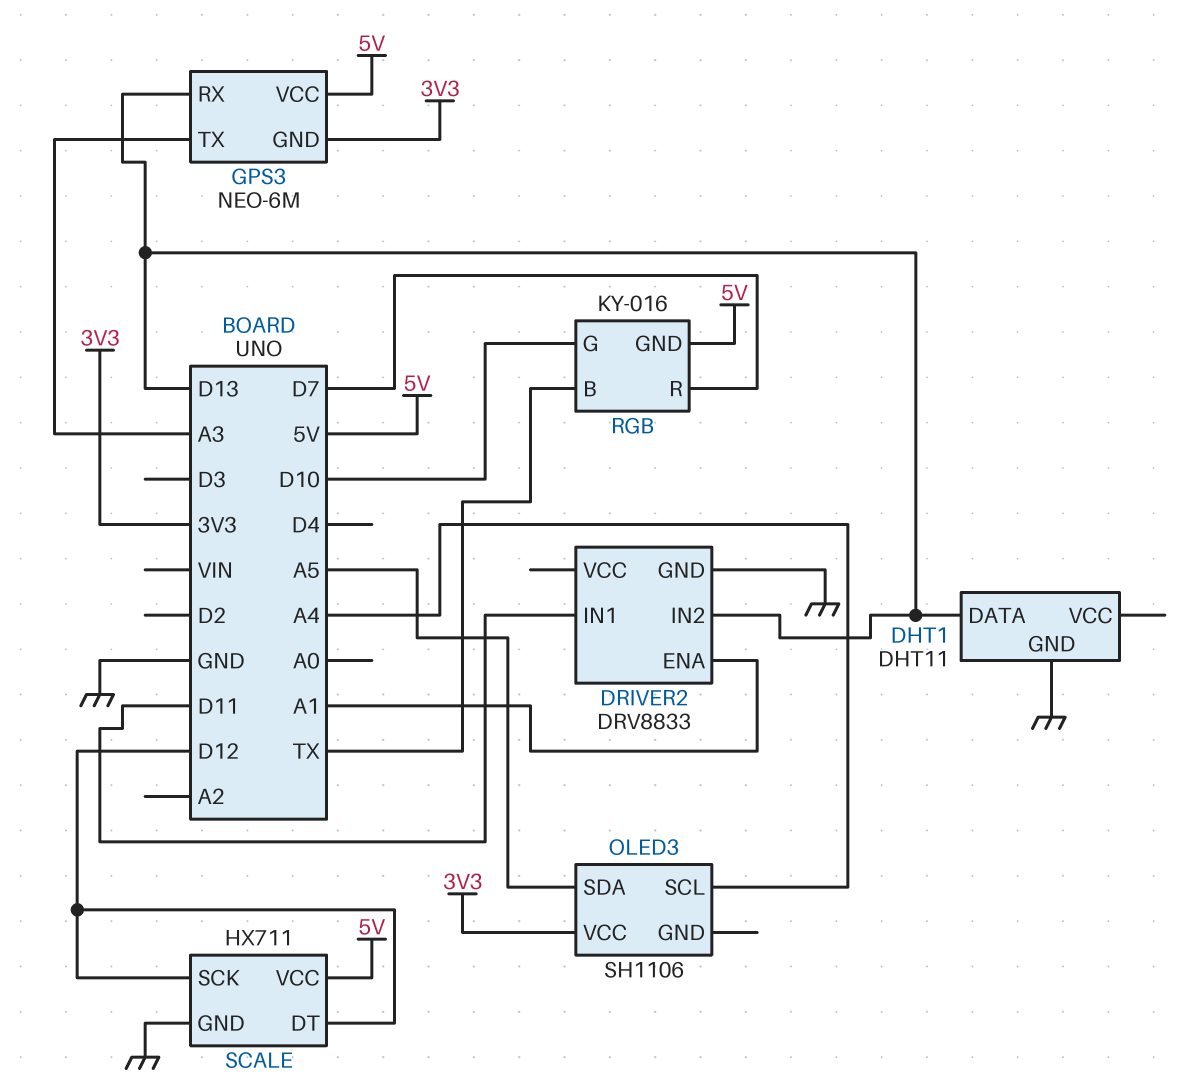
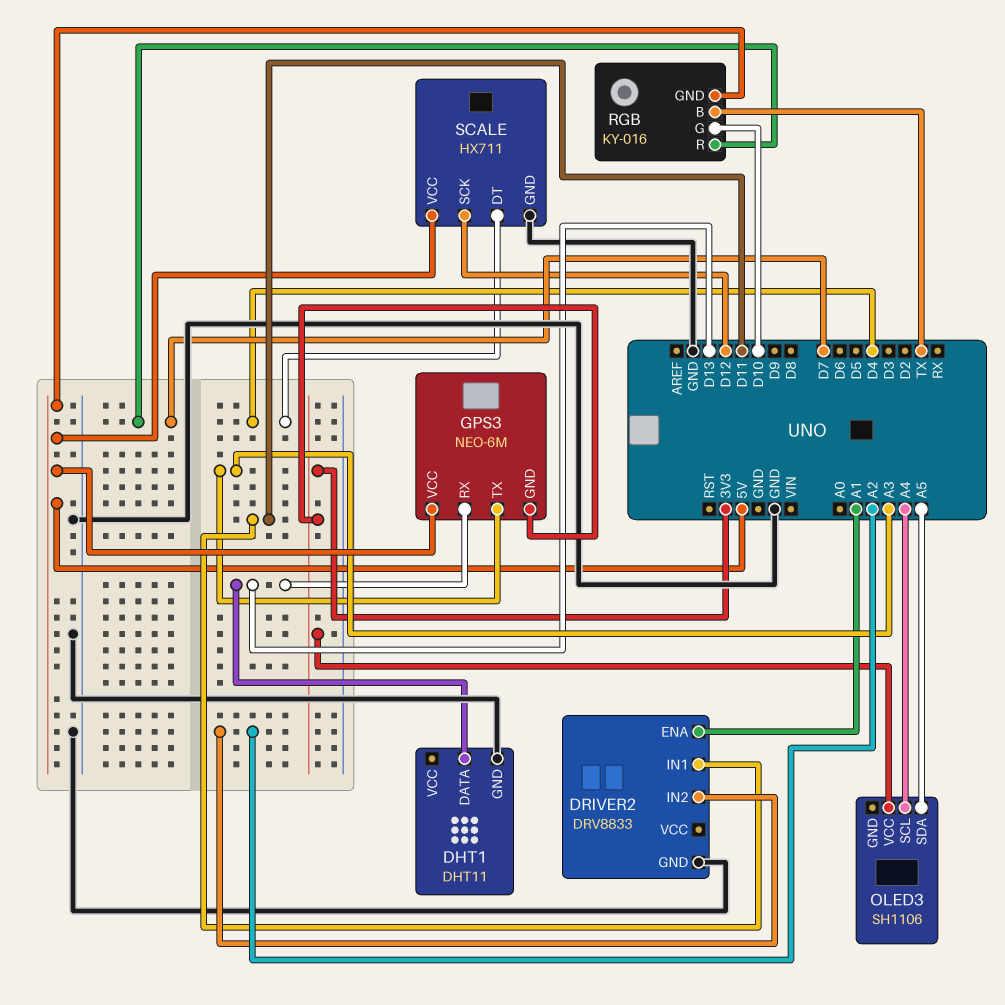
DRIVER2 pin IN2: D13 -> A2
SCALE pin DT: D12 -> D4

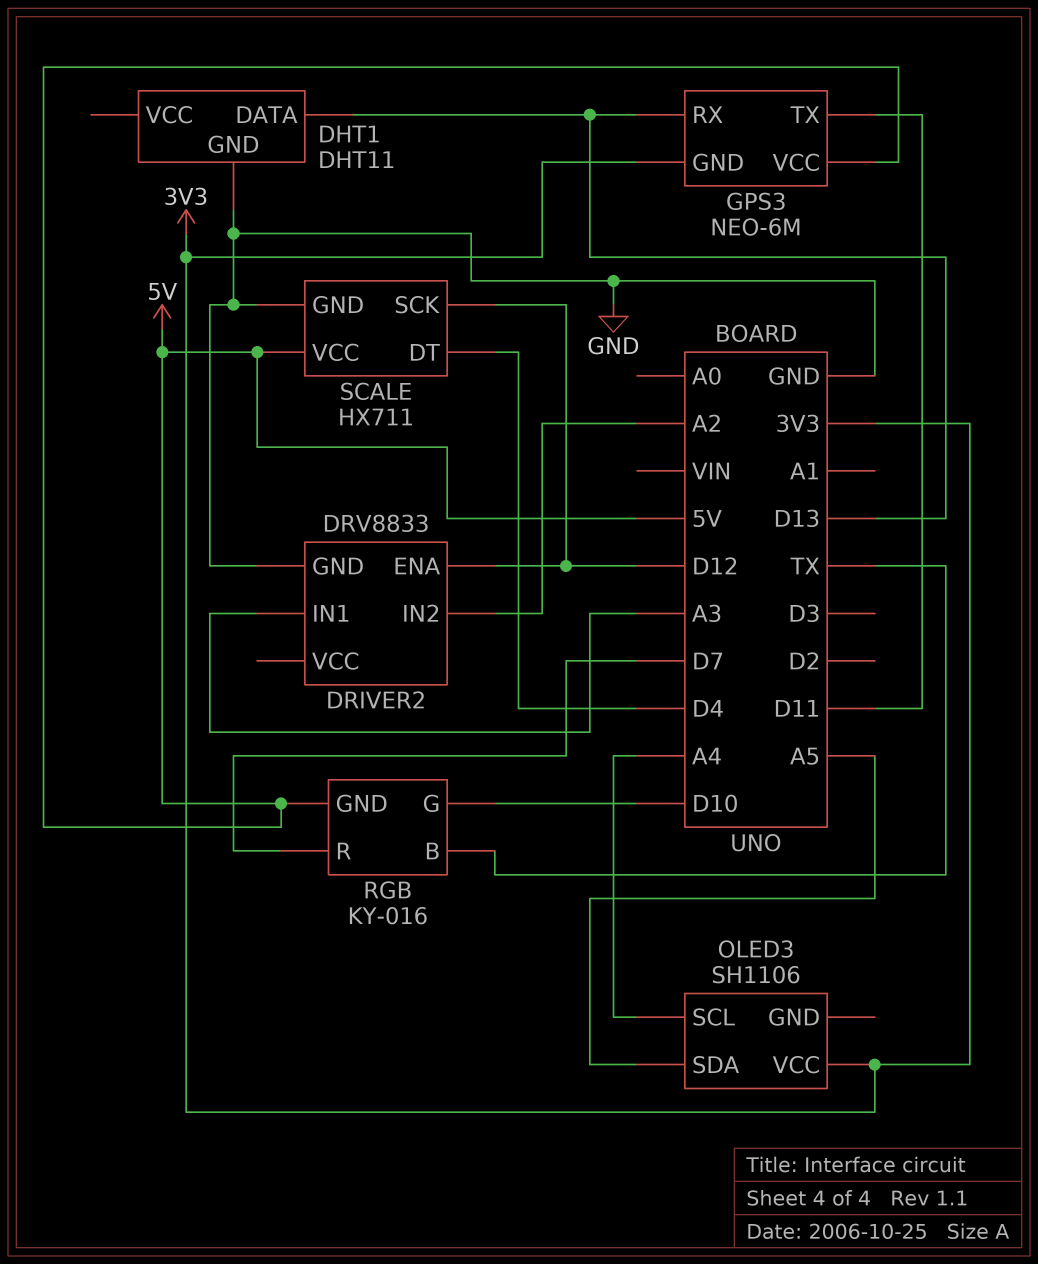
DRIVER2 pin ENA: A1 -> D12
DRIVER2 pin IN1: D11 -> A3
GPS3 pin TX: A3 -> D11

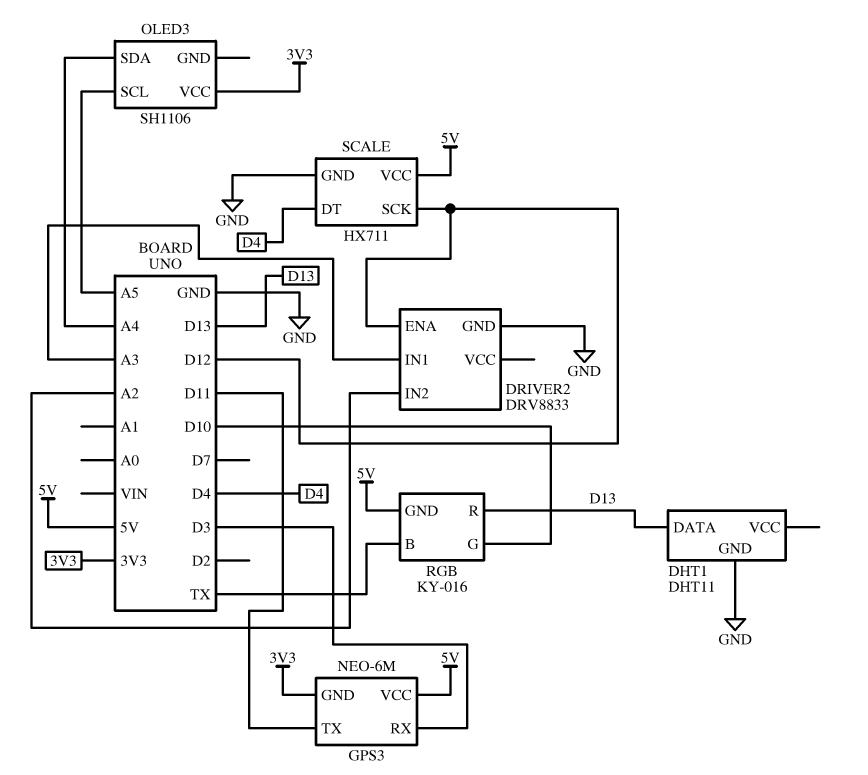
GPS3 pin RX: D13 -> D3
OLED3 pin SCL: A4 -> A5
OLED3 pin SDA: A5 -> A4
RGB pin R: D7 -> D13

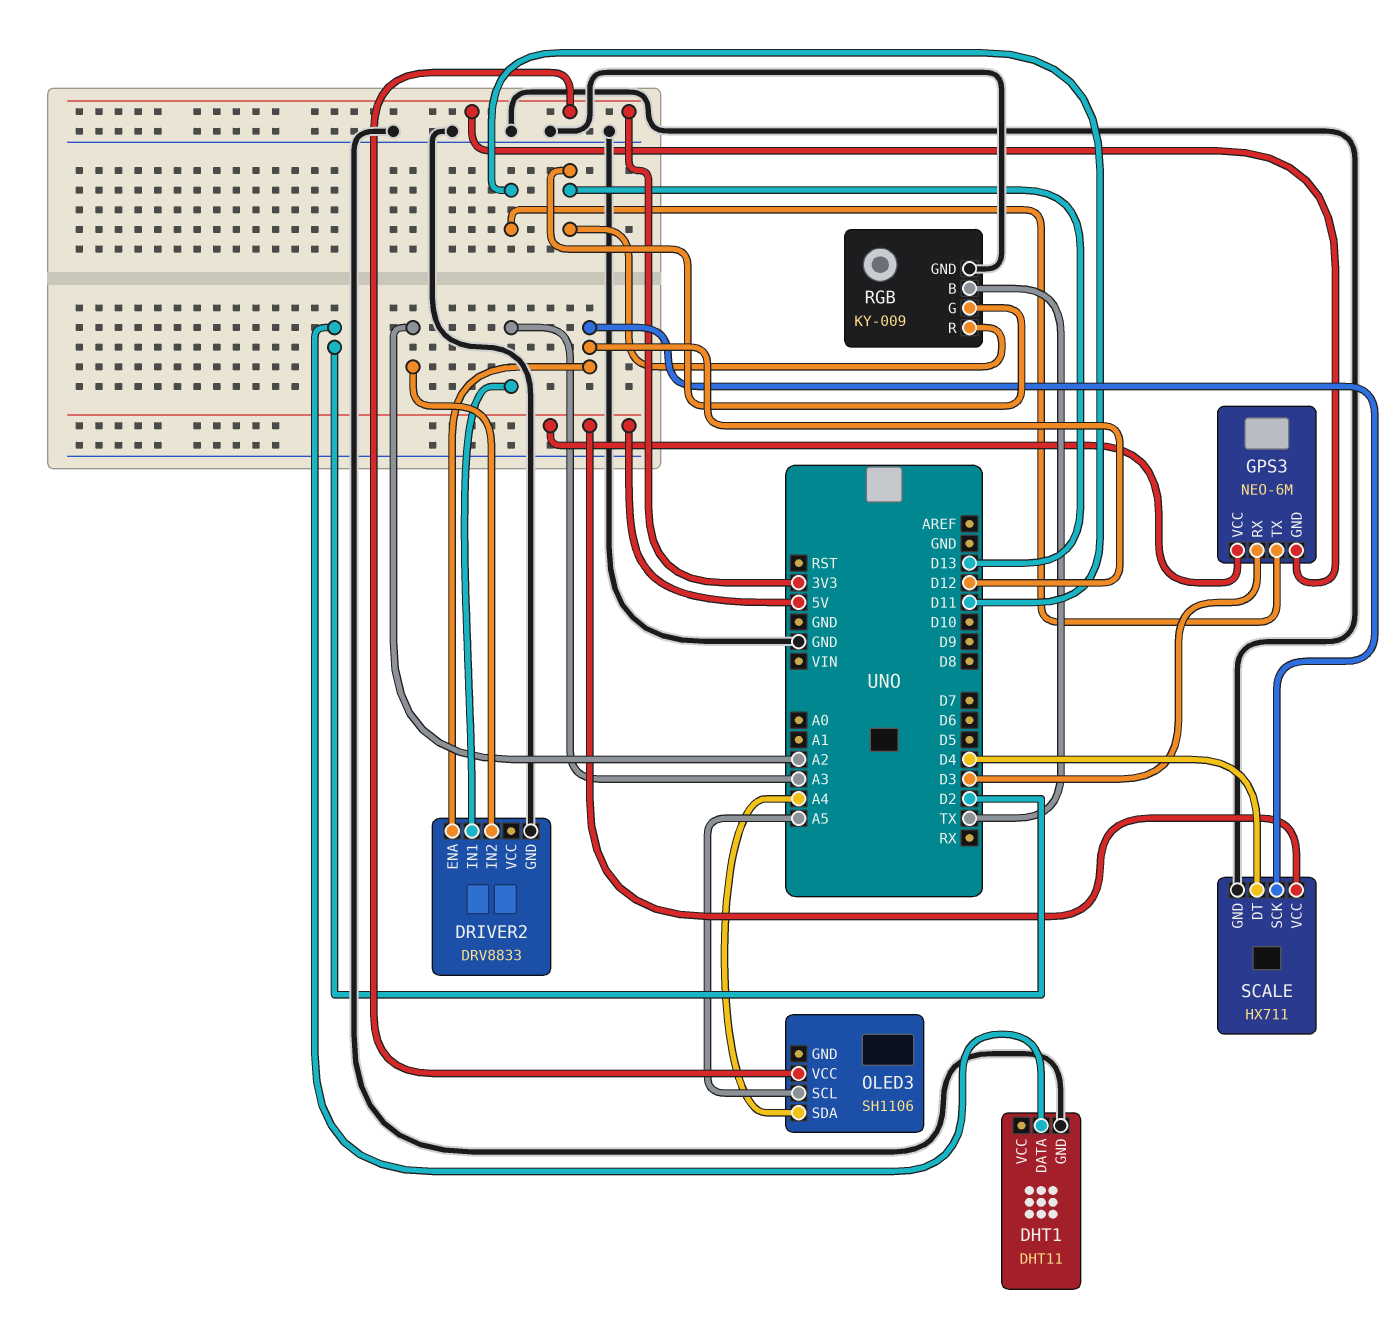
DHT1 pin DATA: D13 -> D2
RGB: KY-016 -> KY-009
RGB pin G: D10 -> D13
RGB pin GND: 5V -> GND

